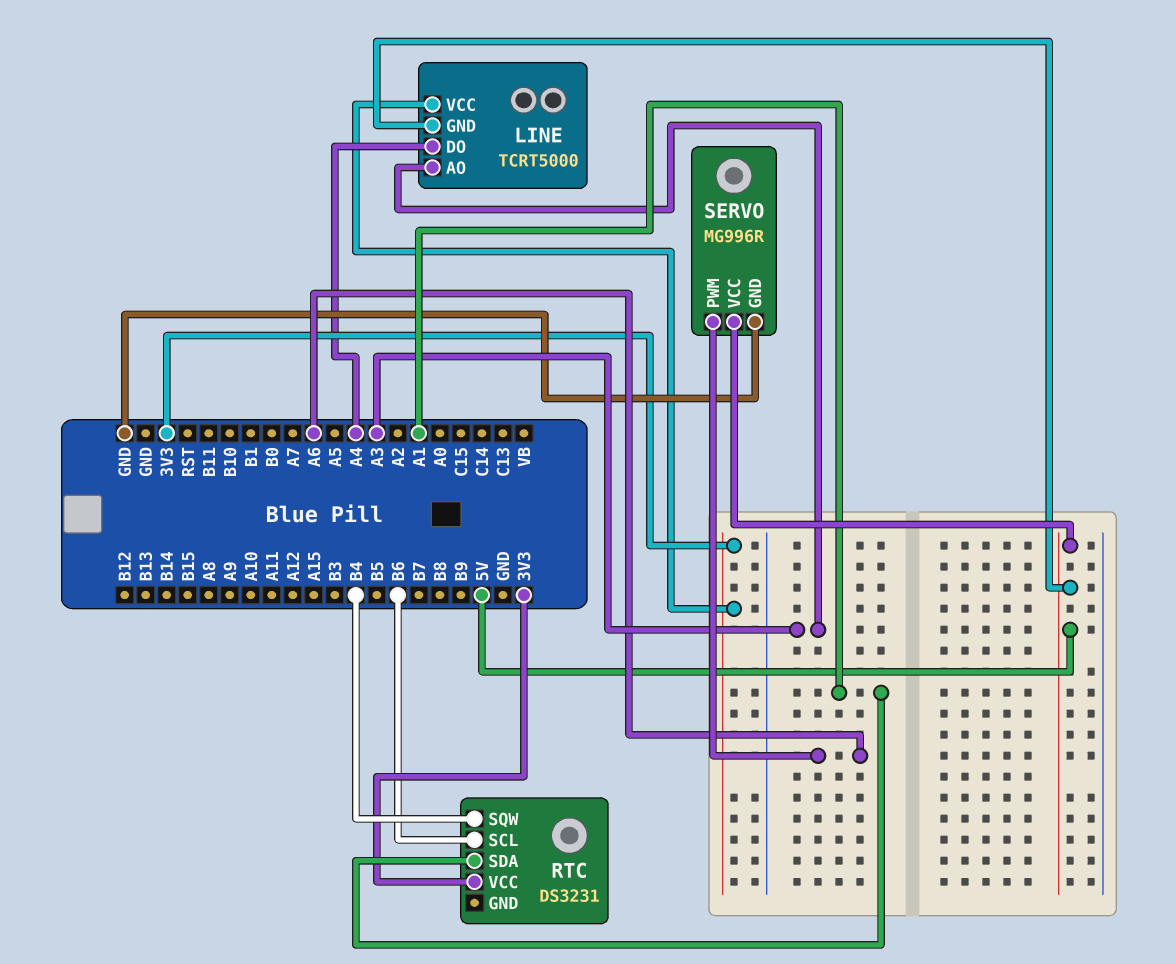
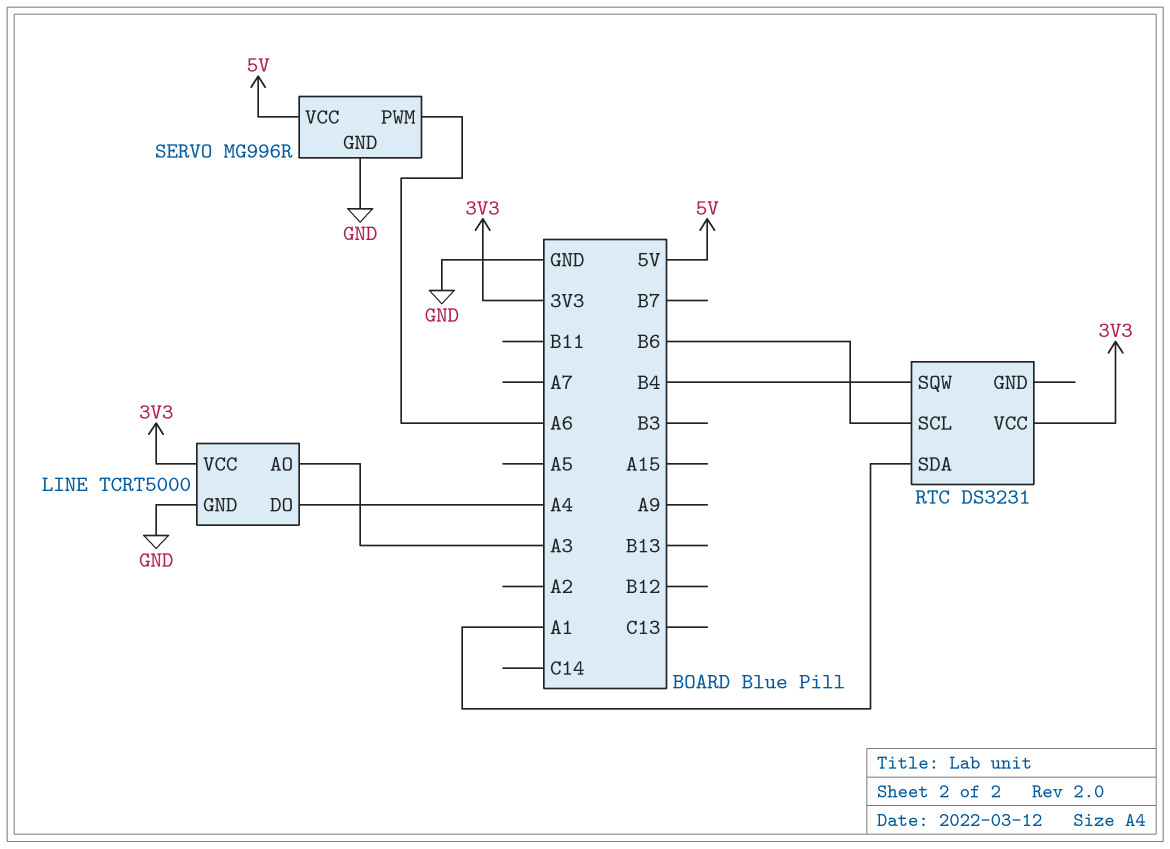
LINE pin GND: 5V -> GND

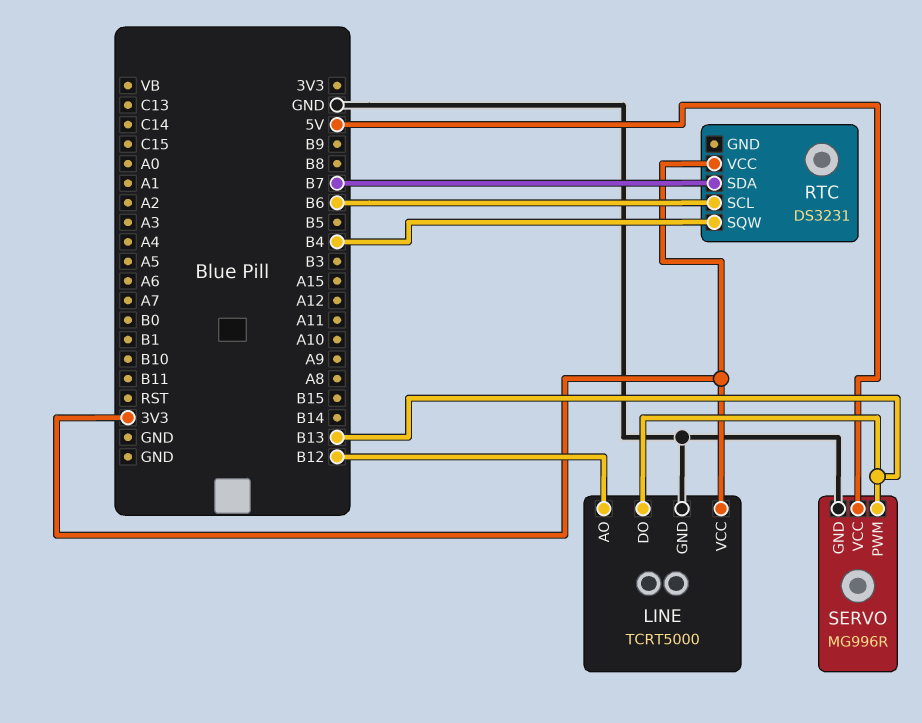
LINE pin AO: A3 -> B12
LINE pin DO: A4 -> B13
RTC pin SDA: A1 -> B7
SERVO pin PWM: A6 -> B13

